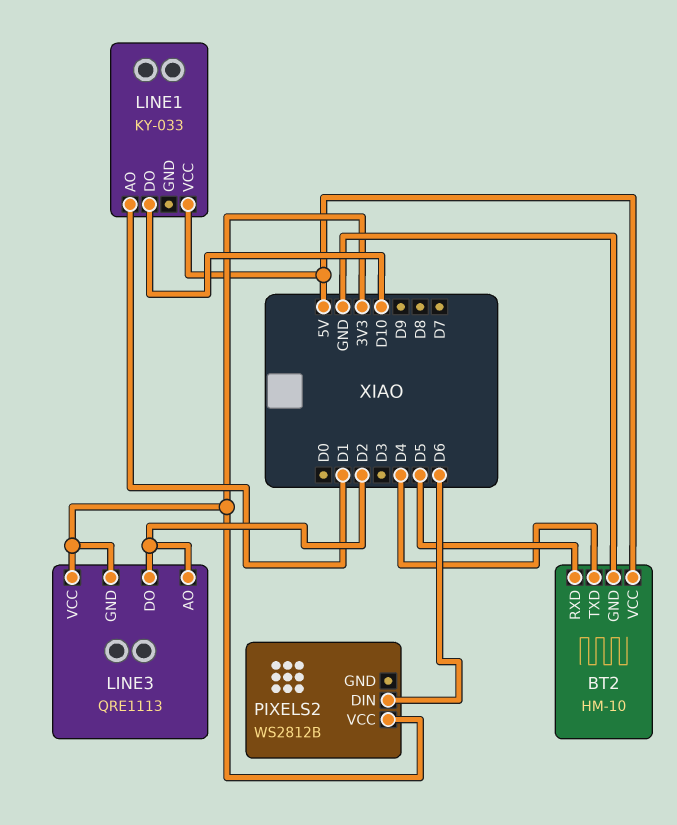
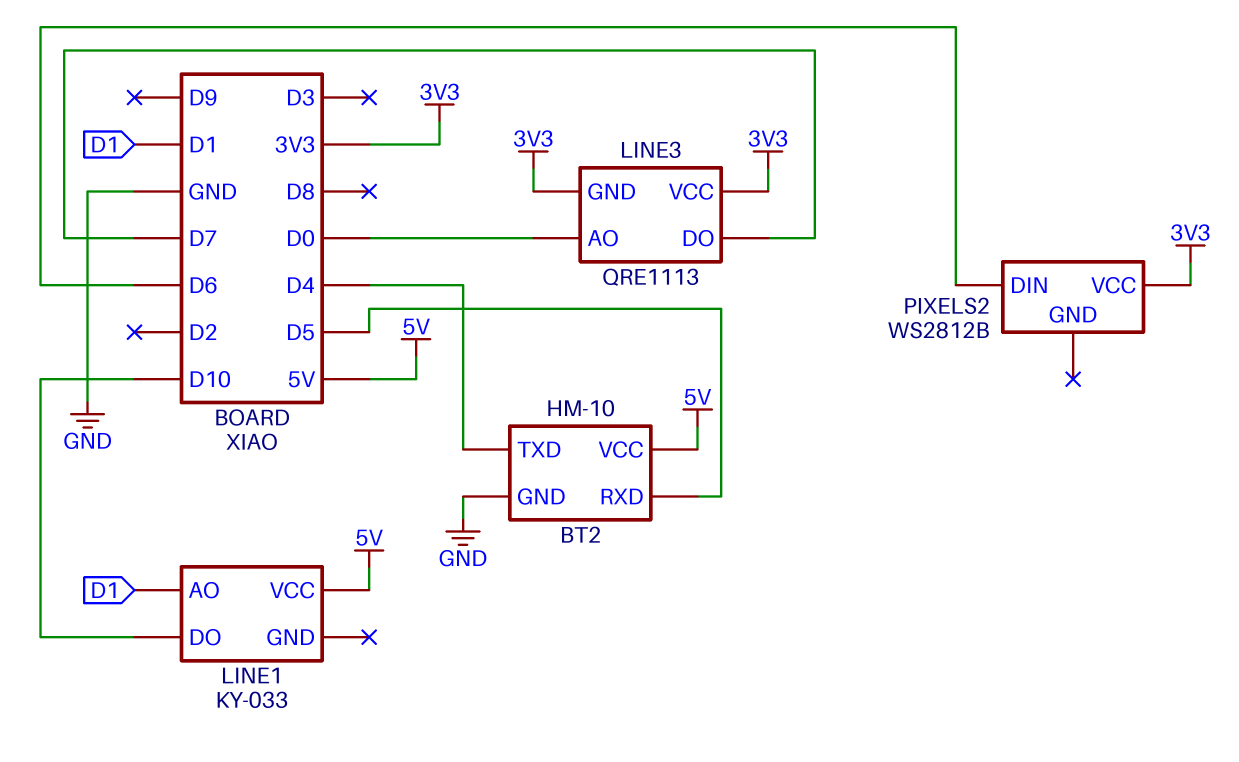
LINE3 pin AO: D2 -> D0
LINE3 pin DO: D2 -> D7

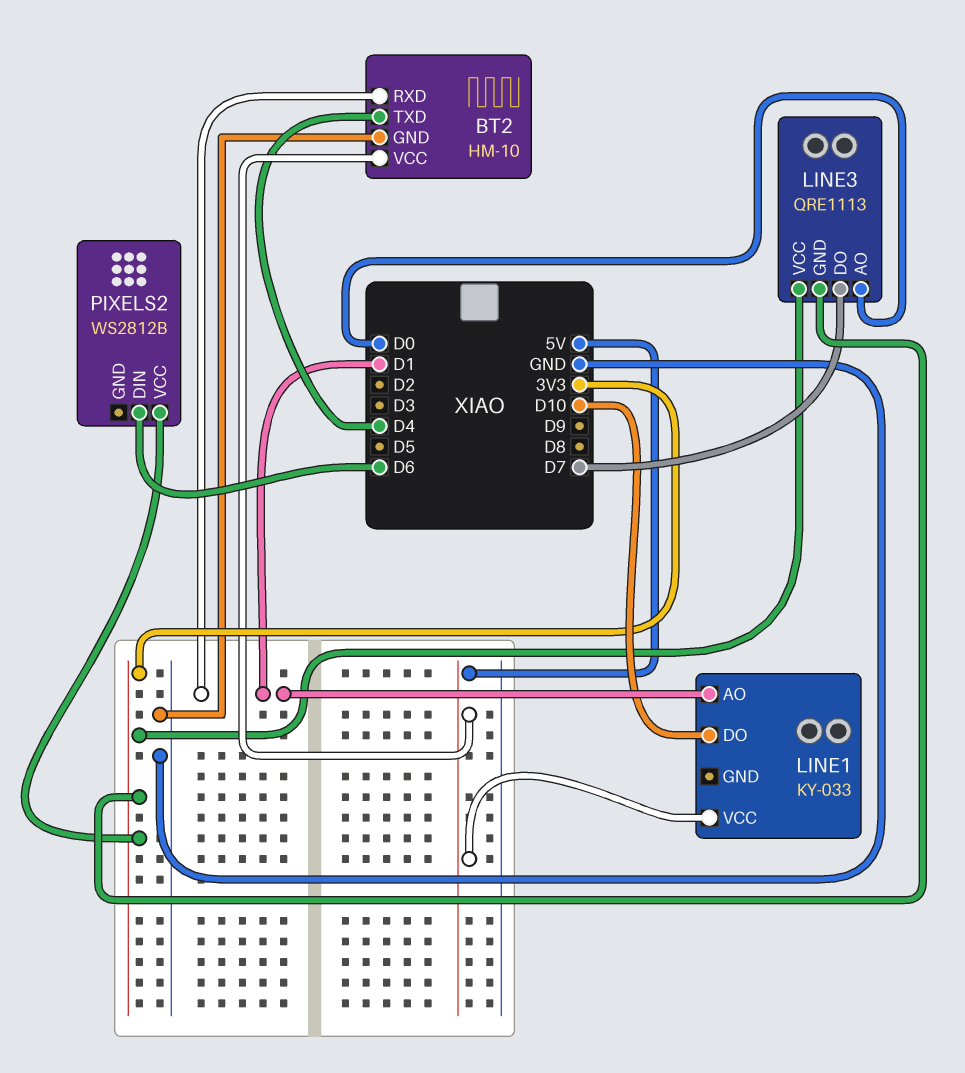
BT2 pin RXD: D5 -> D1

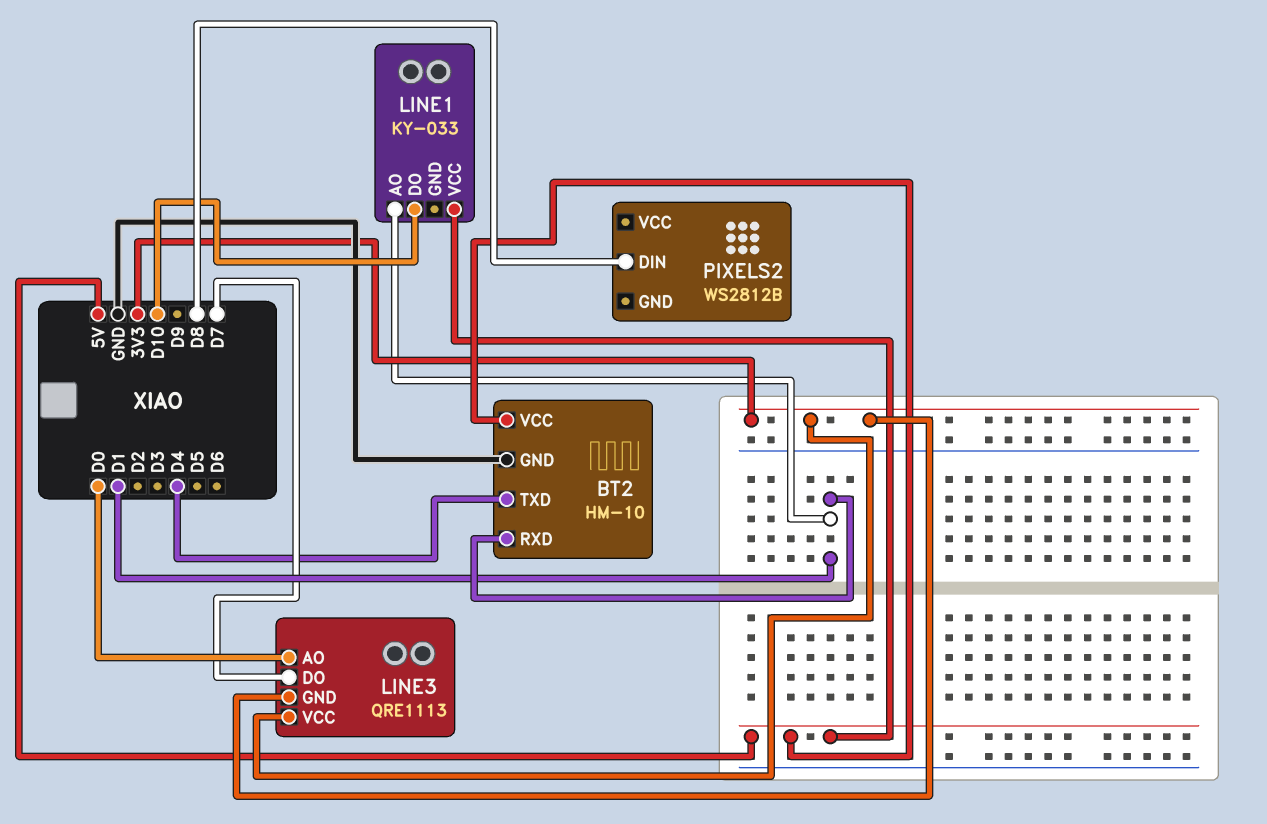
PIXELS2 pin DIN: D6 -> D8
PIXELS2 pin VCC: 3V3 -> none

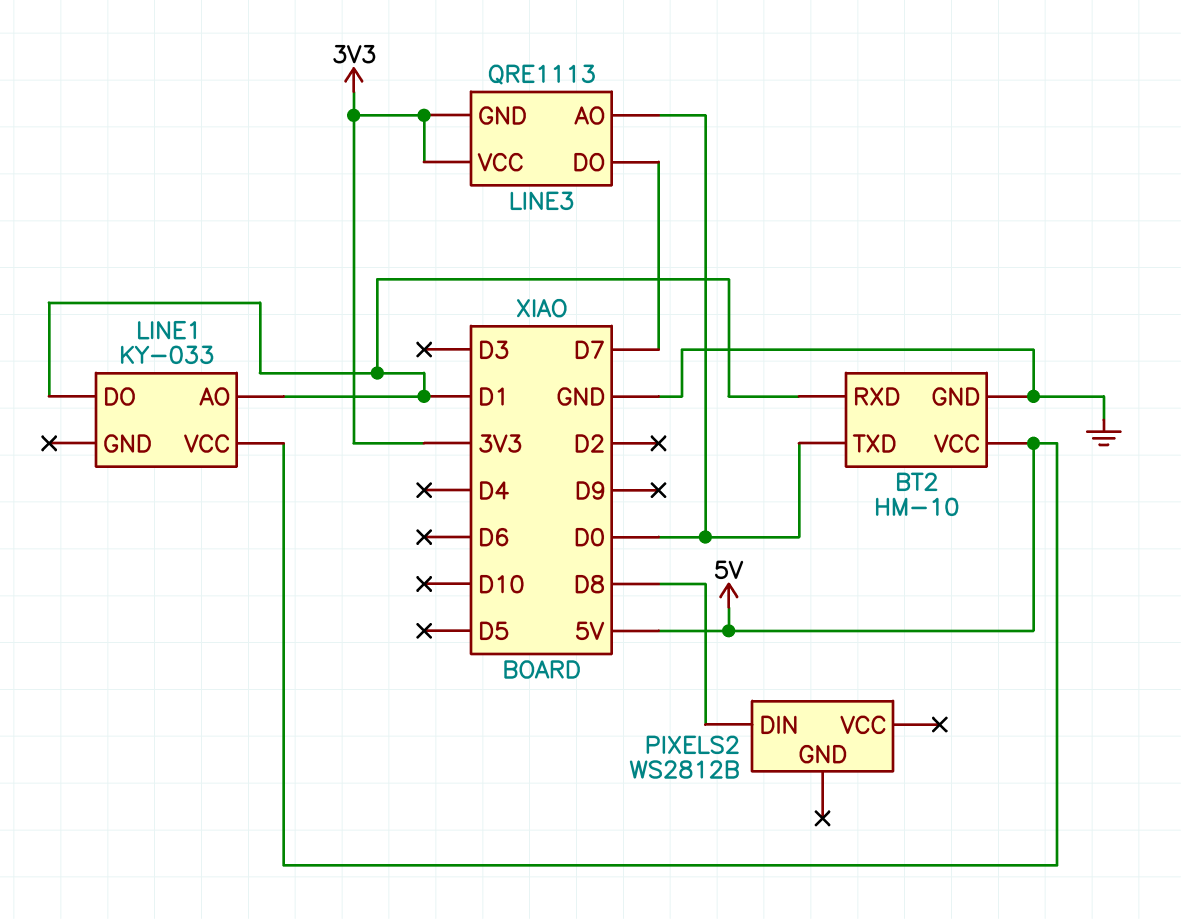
BT2 pin TXD: D4 -> D0
LINE1 pin DO: D10 -> D1

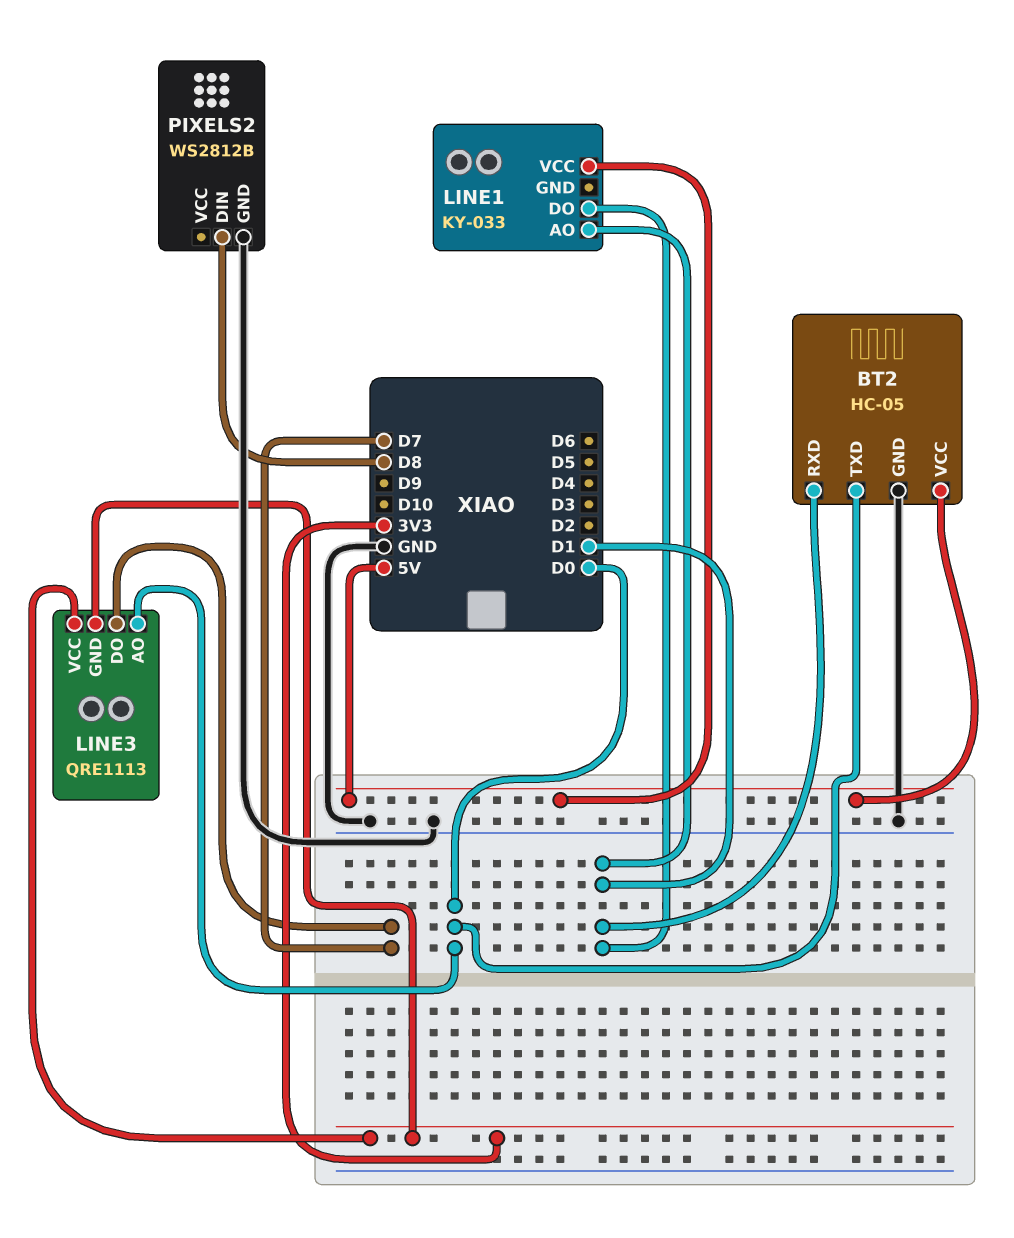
BT2: HM-10 -> HC-05
PIXELS2 pin GND: none -> GND

